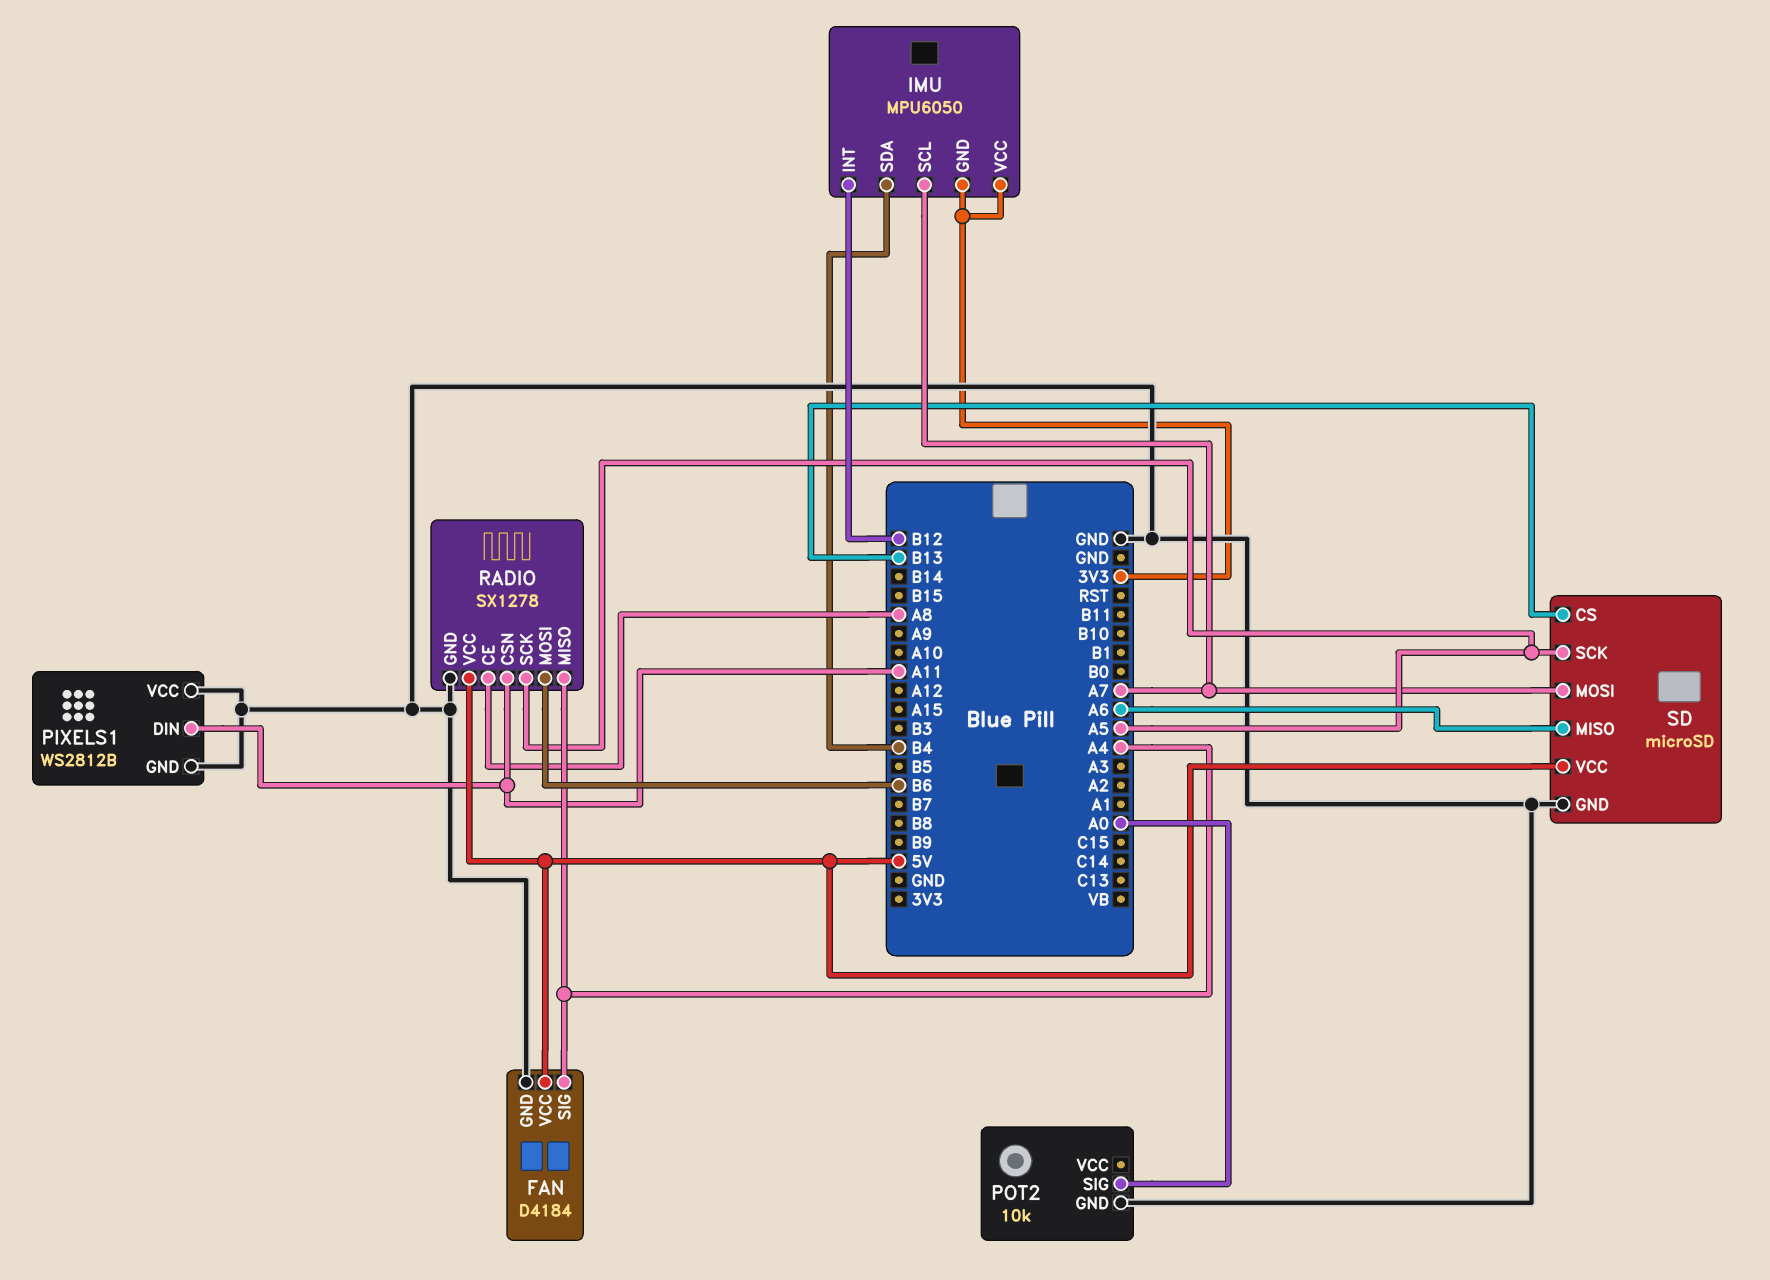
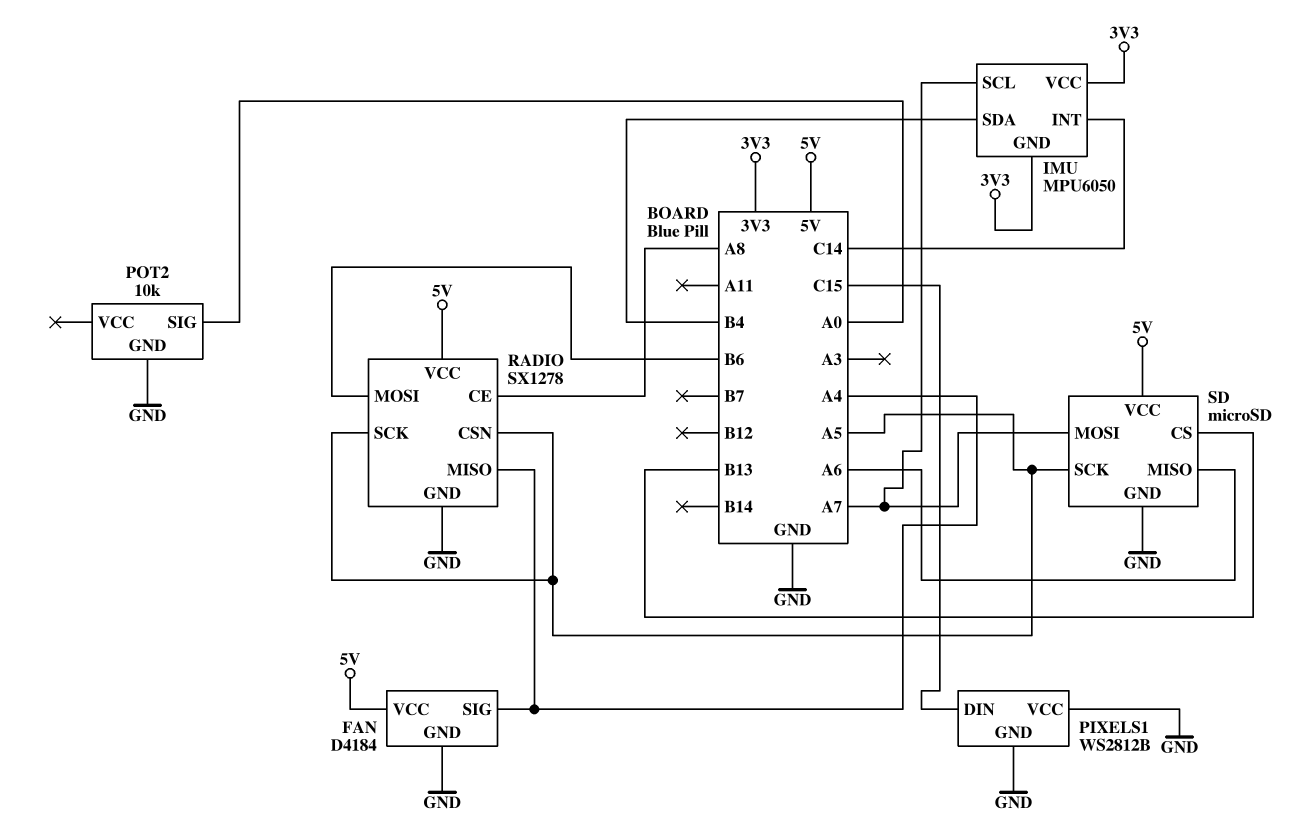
IMU pin INT: B12 -> C14
PIXELS1 pin DIN: A11 -> C15
RADIO pin CSN: A11 -> A5

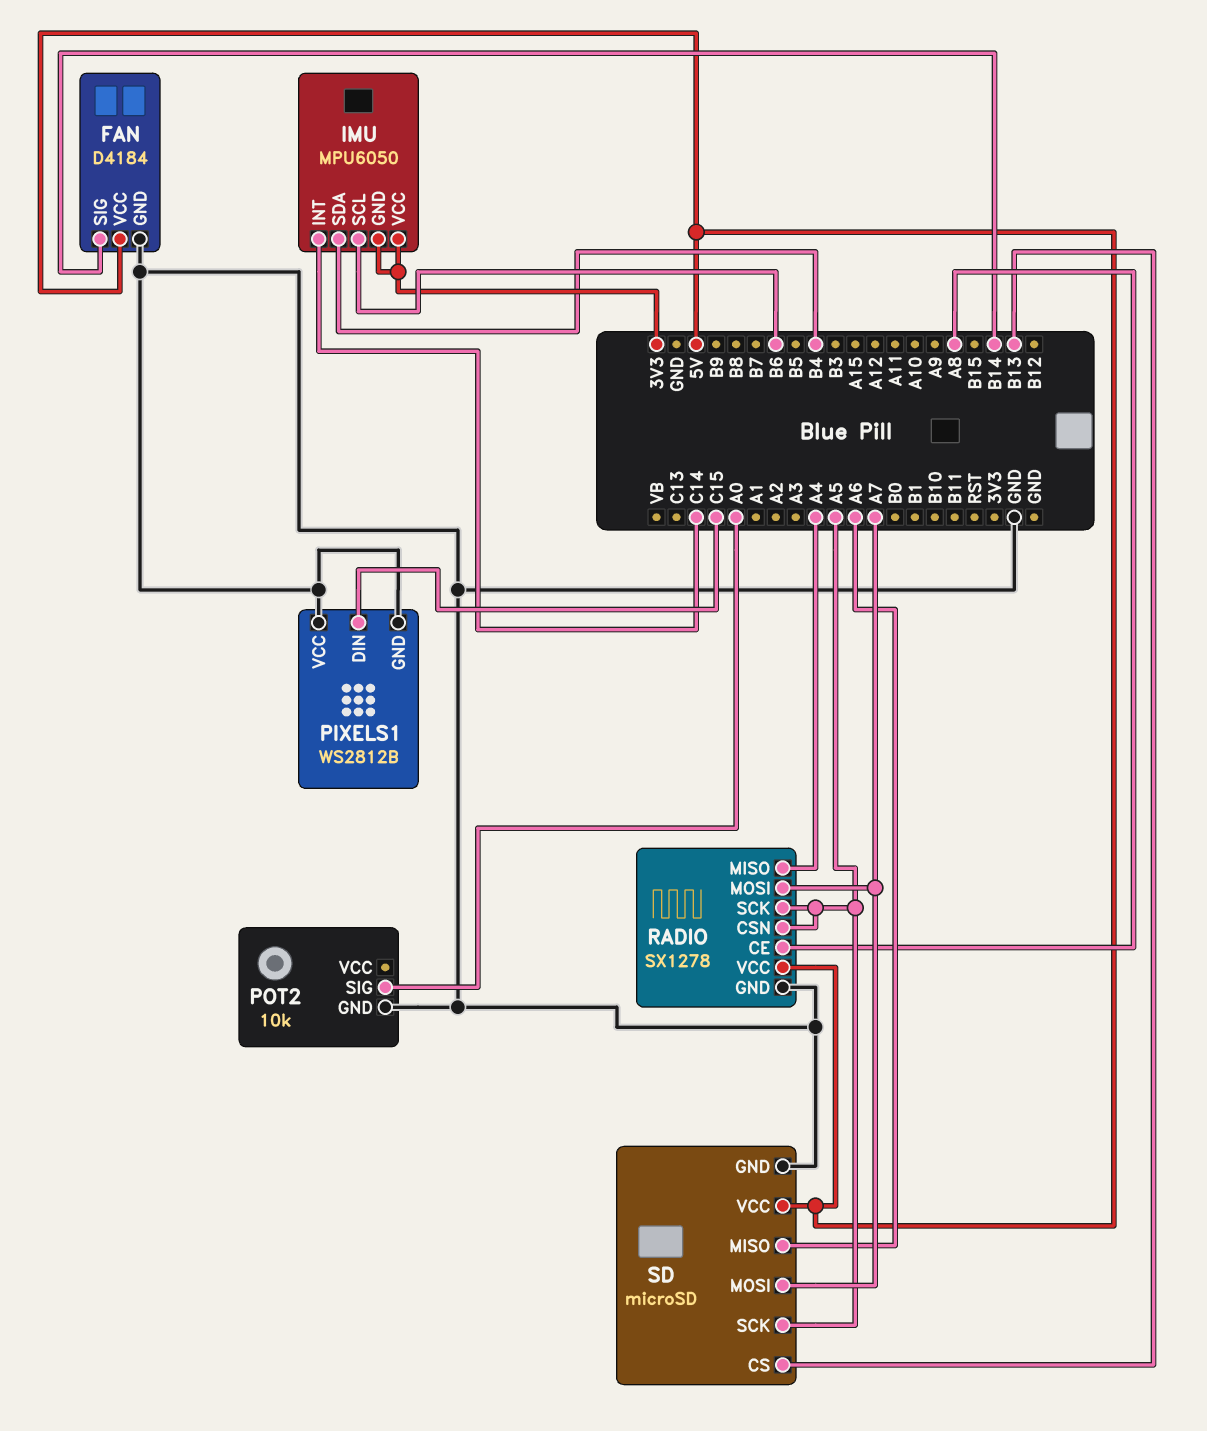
FAN pin SIG: A4 -> B14
IMU pin SCL: A7 -> B6
RADIO pin MOSI: B6 -> A7

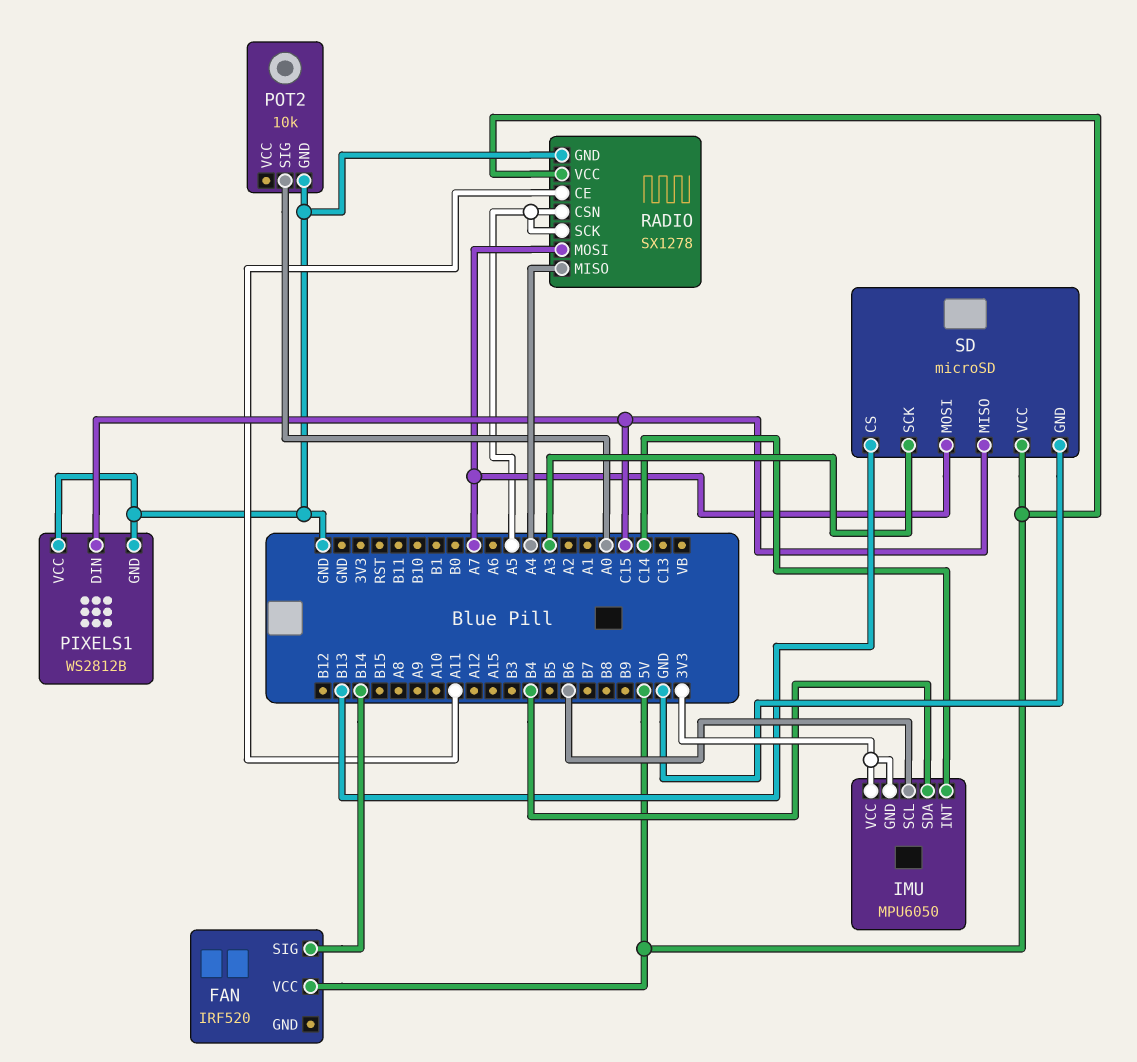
FAN: D4184 -> IRF520
FAN pin GND: GND -> none
RADIO pin CE: A8 -> A11
SD pin MISO: A6 -> C15
SD pin SCK: A5 -> A3

